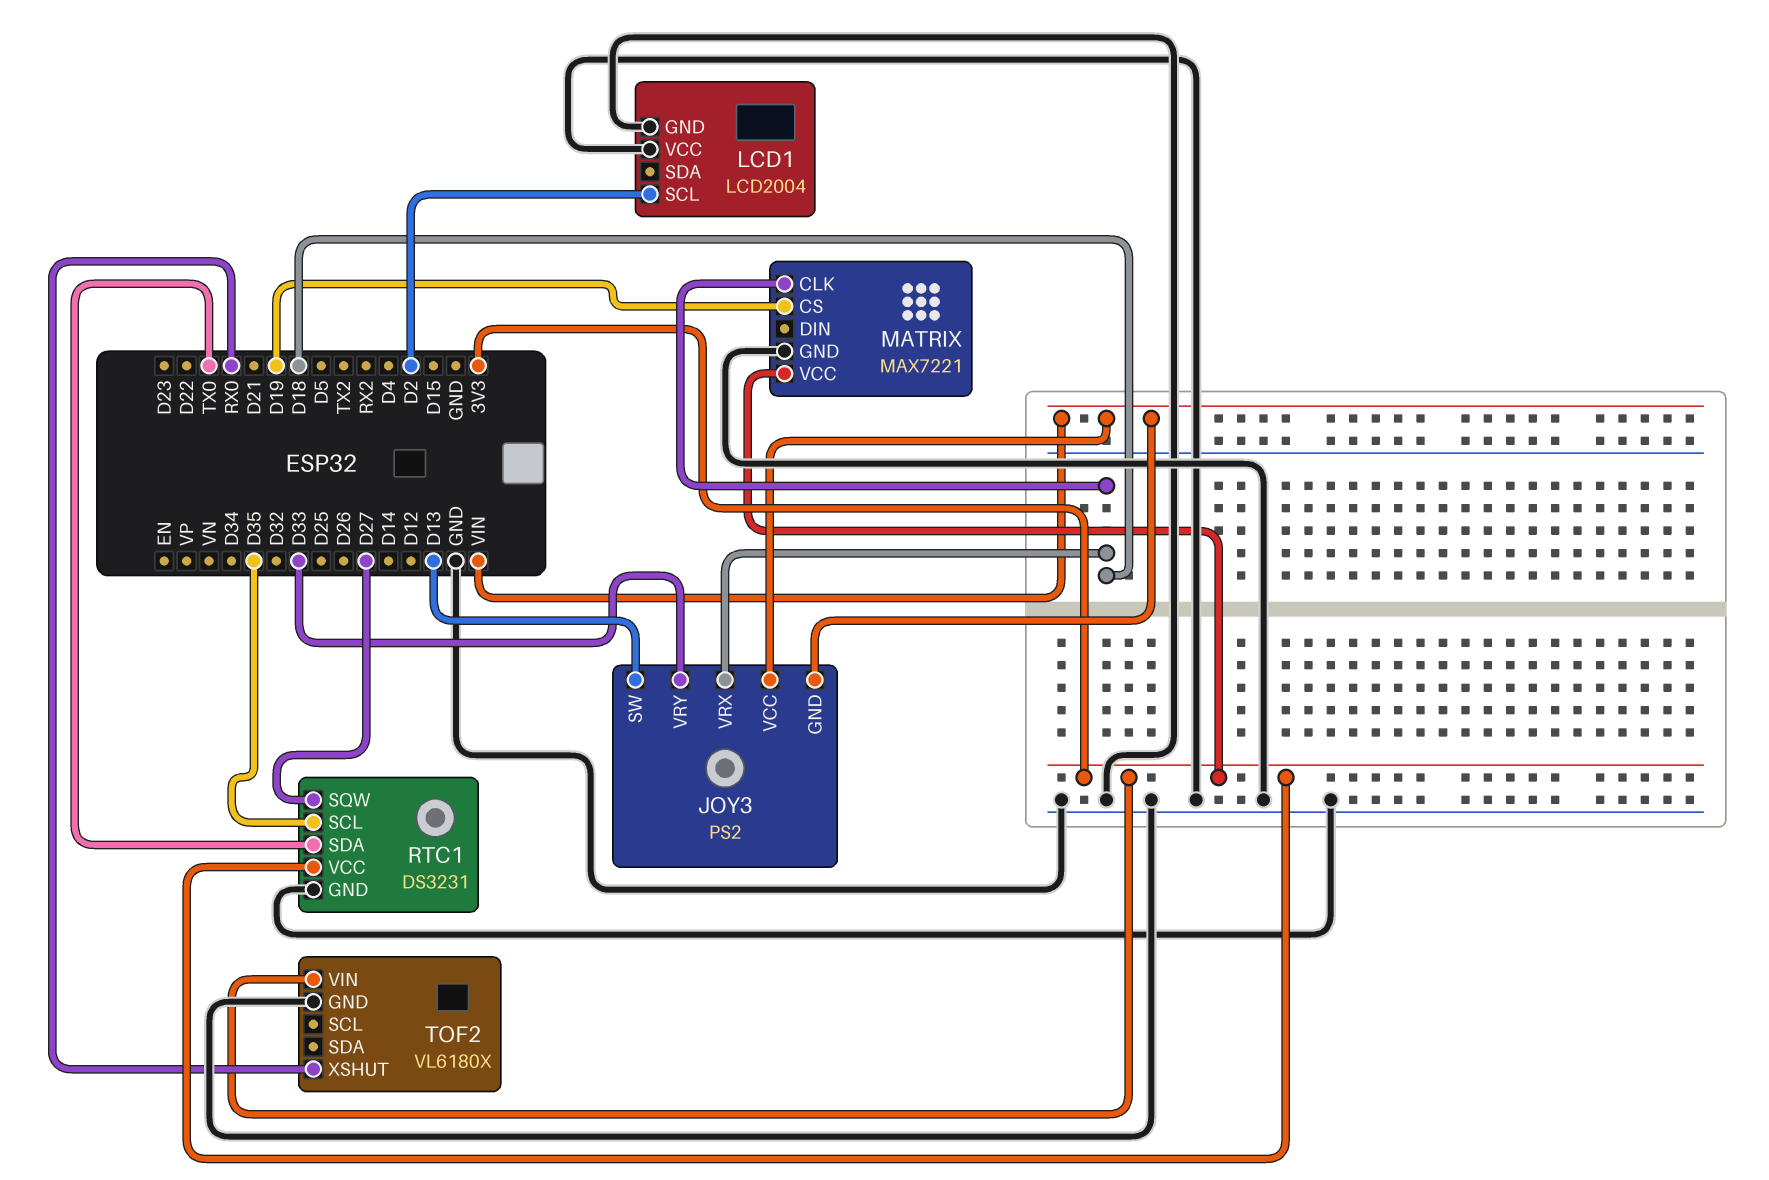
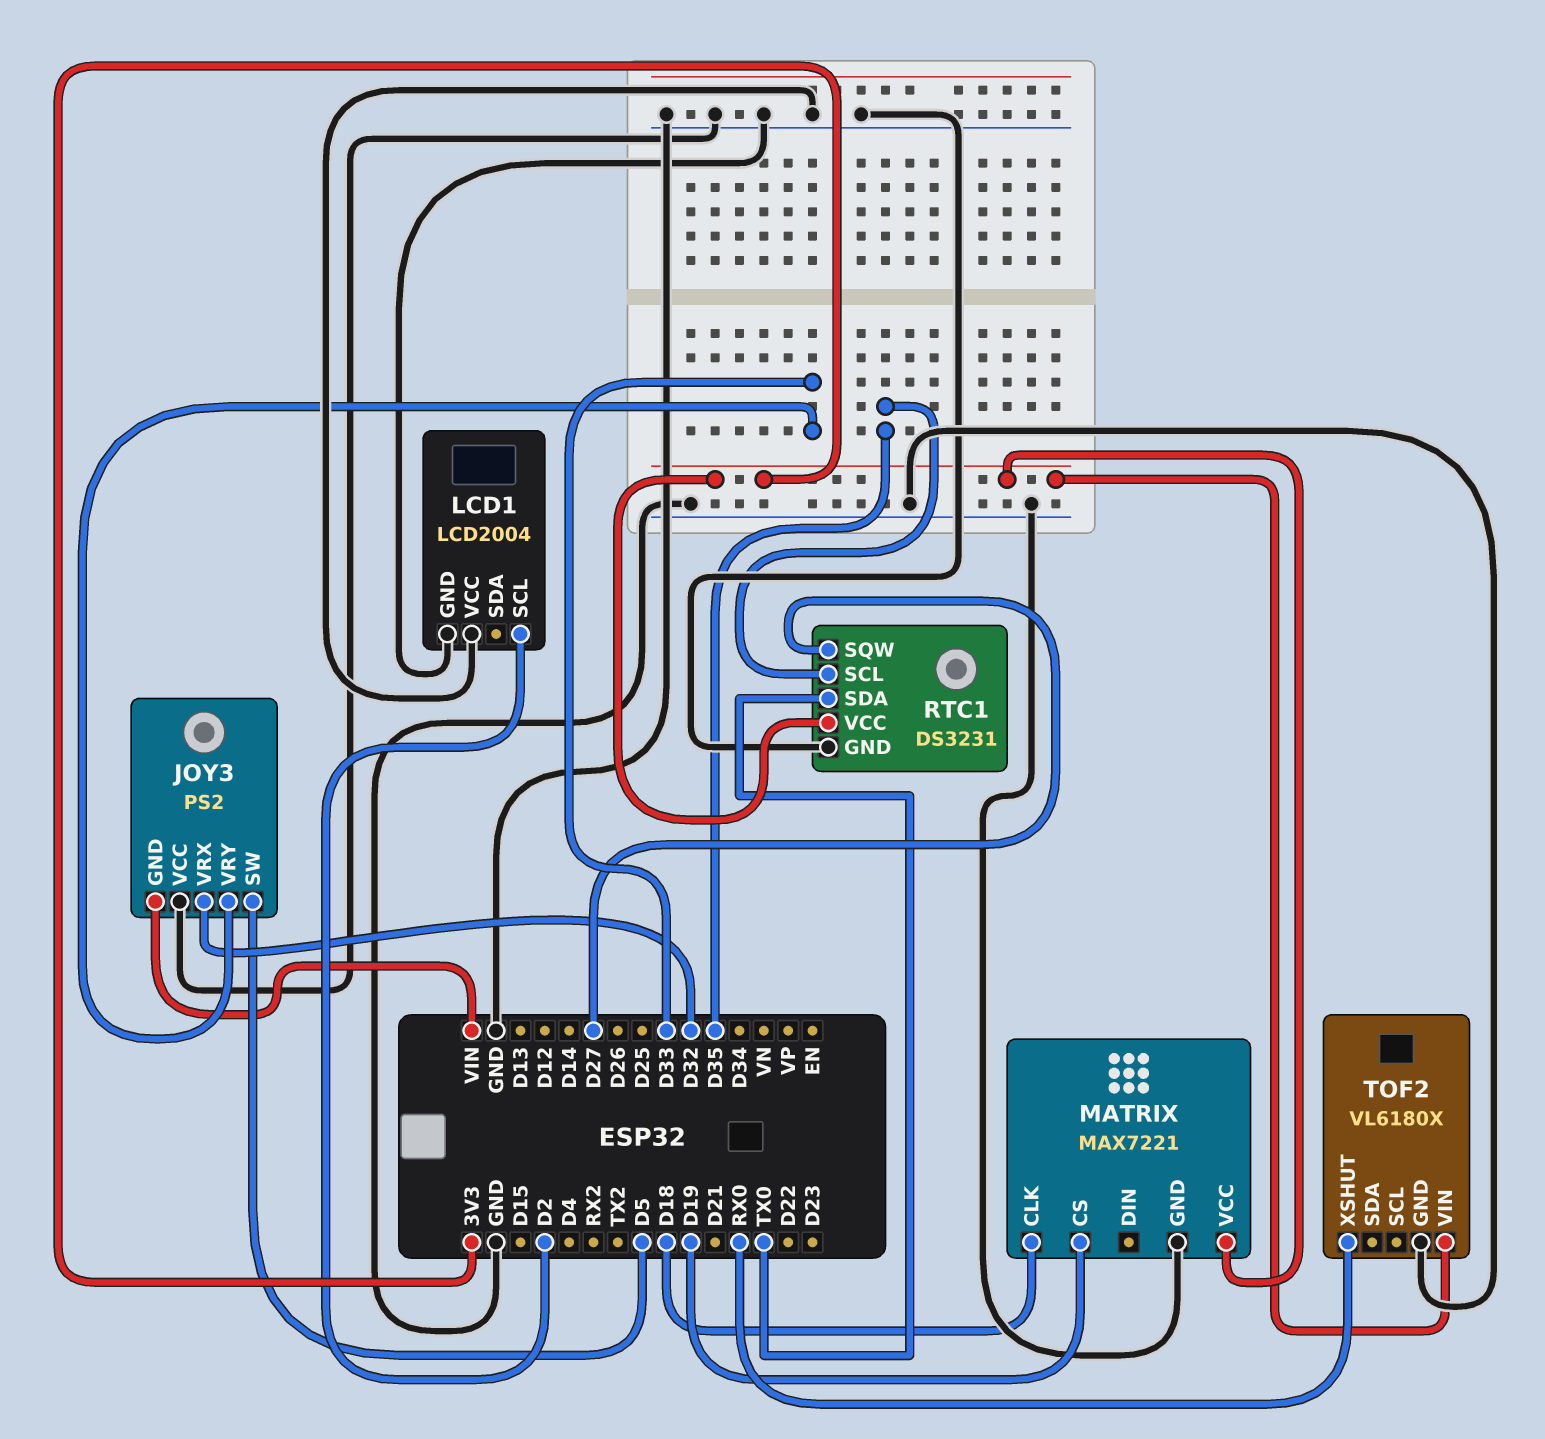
JOY3 pin SW: D13 -> D5
JOY3 pin VCC: VIN -> GND
JOY3 pin VRX: D18 -> D32

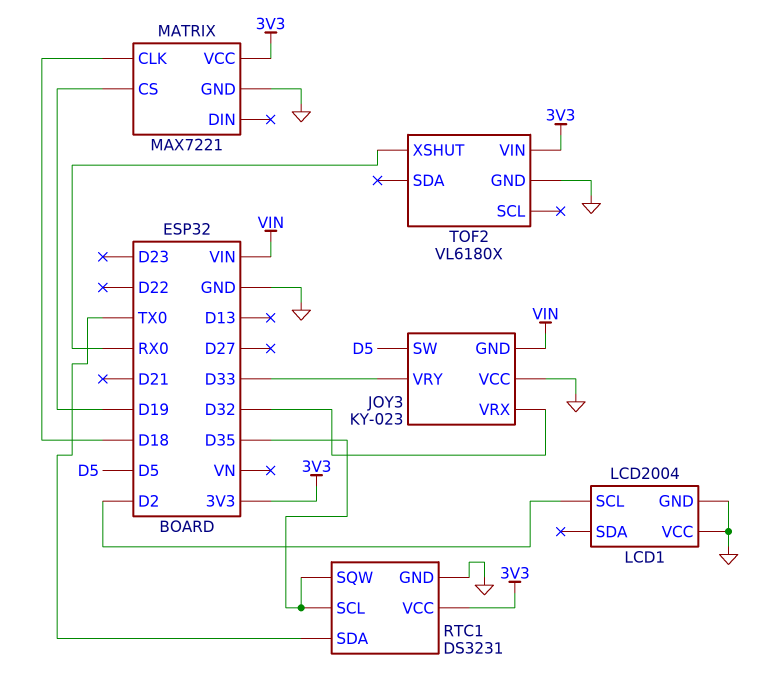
JOY3: PS2 -> KY-023
RTC1 pin SQW: D27 -> D35

